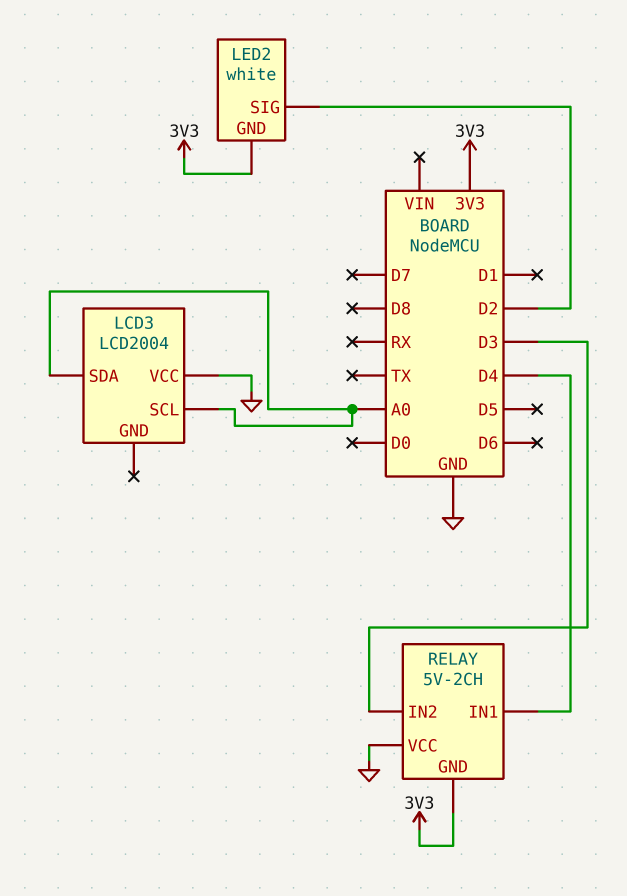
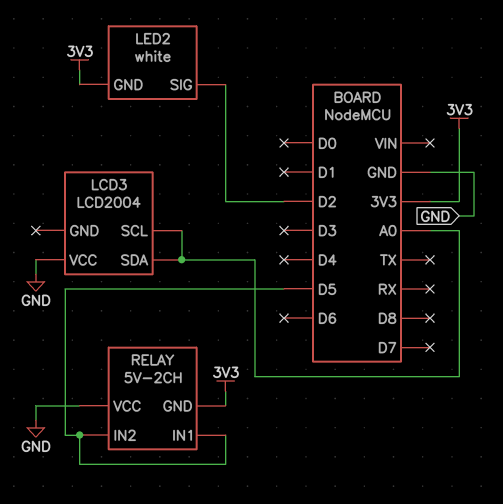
RELAY pin IN1: D4 -> D5
RELAY pin IN2: D3 -> D5

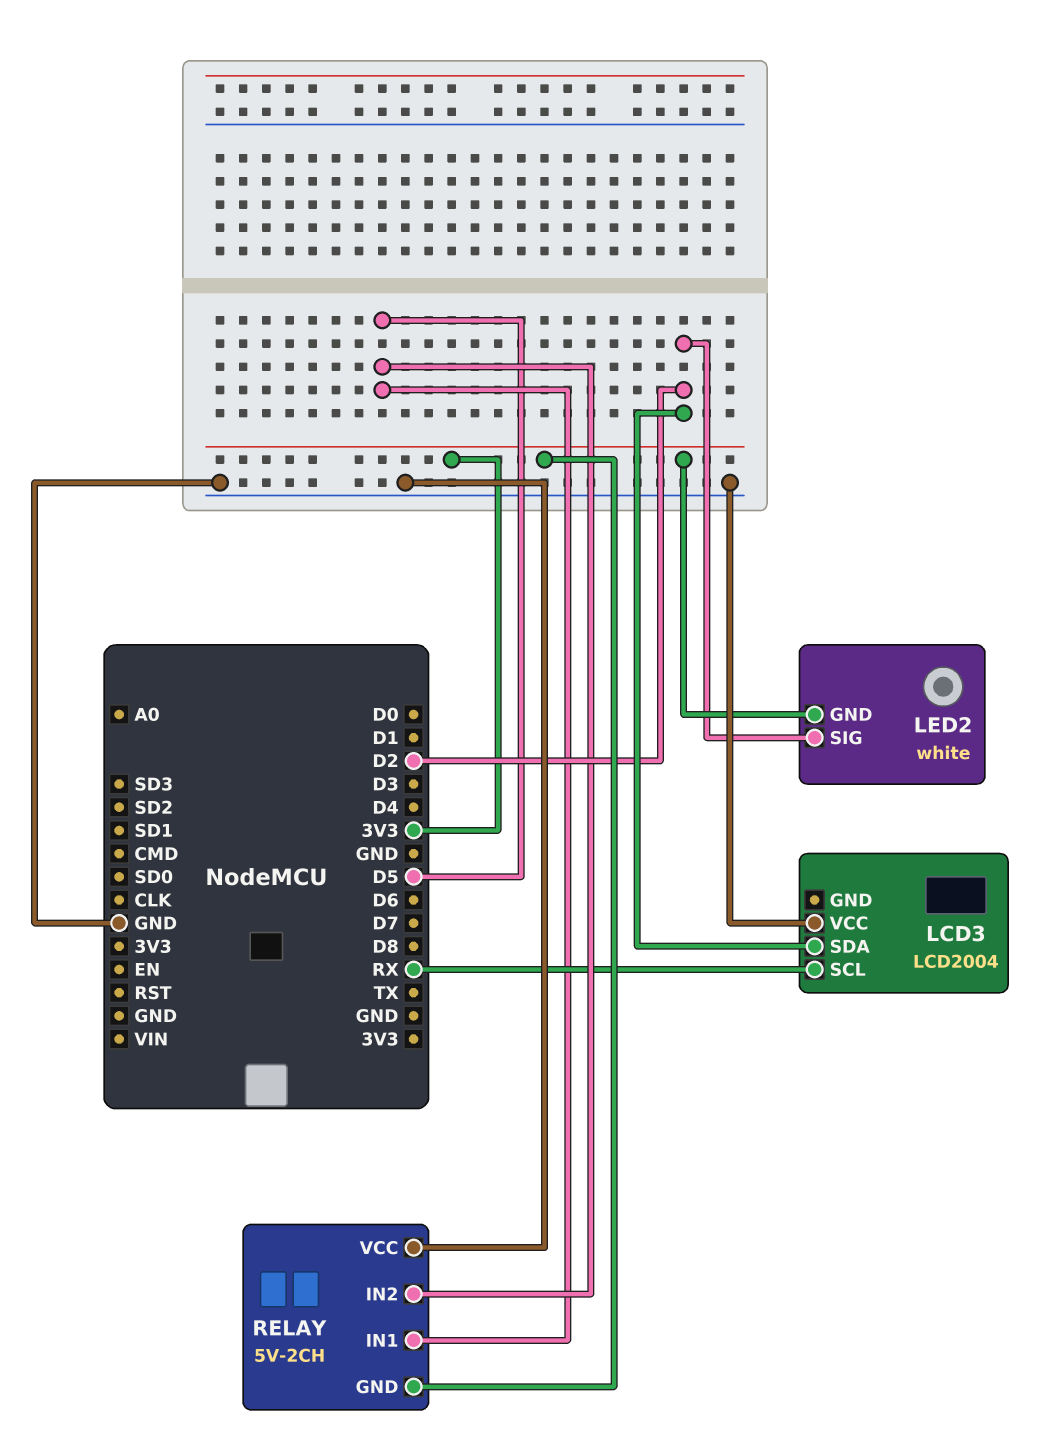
LCD3 pin SCL: A0 -> RX
LCD3 pin SDA: A0 -> D2

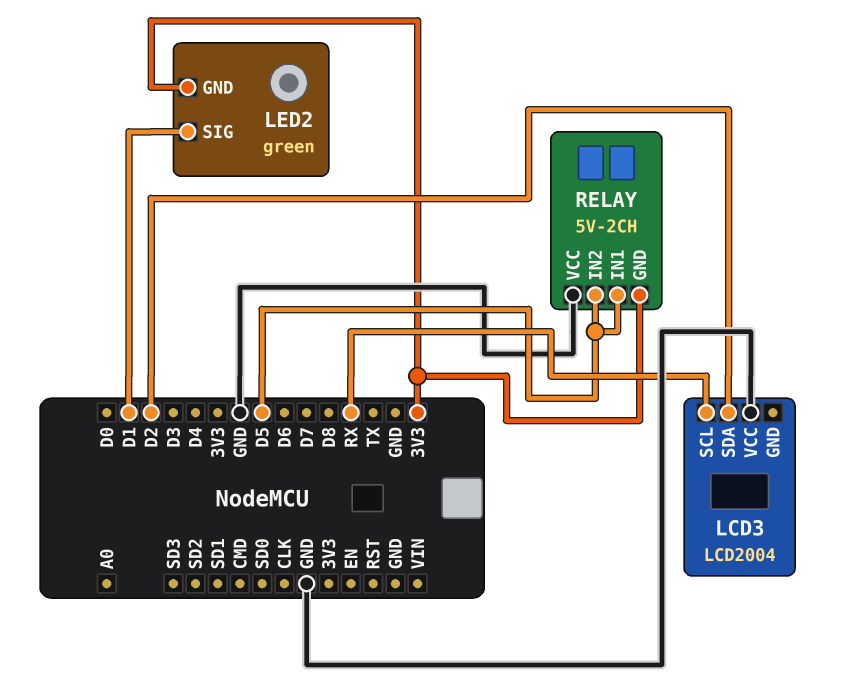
LED2: white -> green
LED2 pin SIG: D2 -> D1

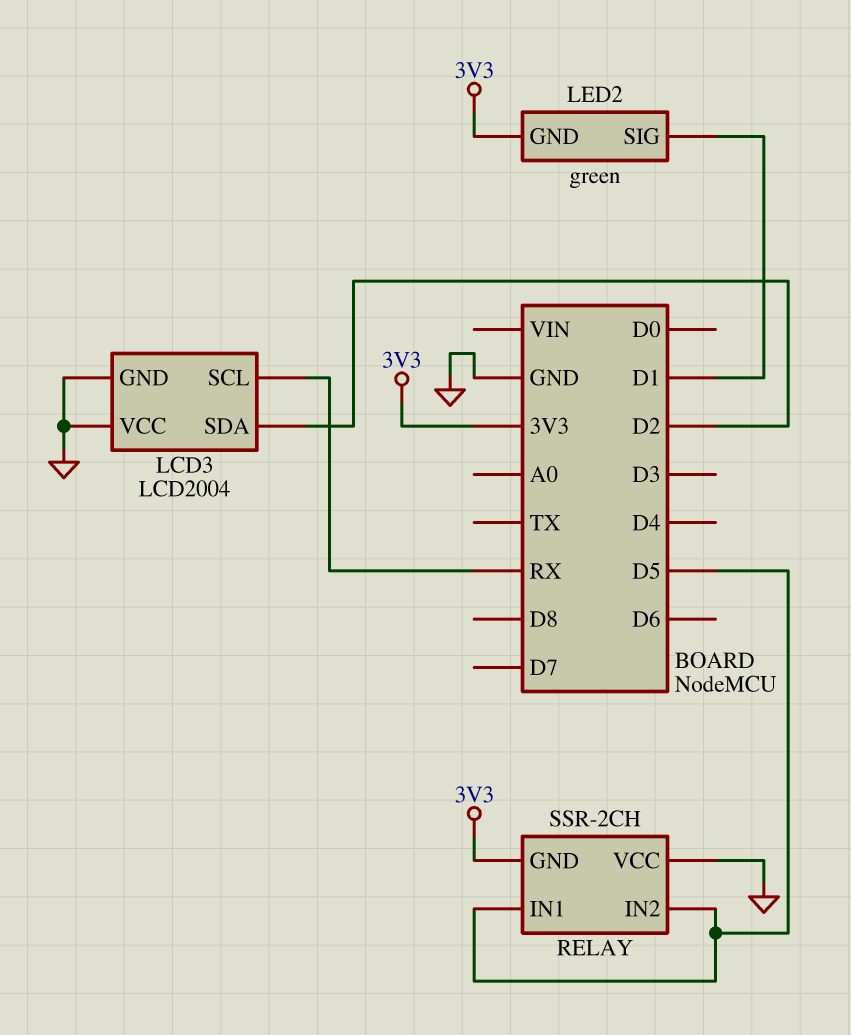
LCD3 pin GND: none -> GND
RELAY: 5V-2CH -> SSR-2CH

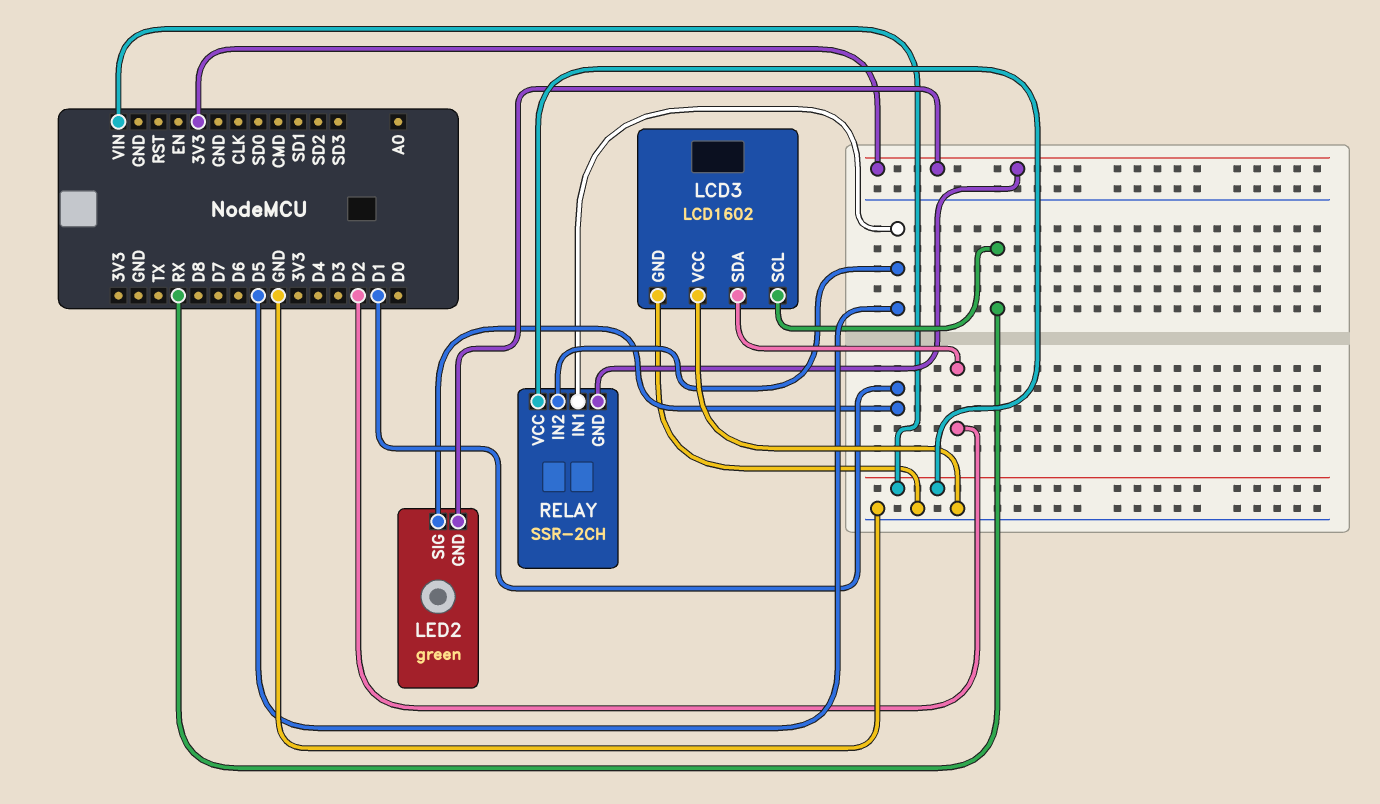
LCD3: LCD2004 -> LCD1602
RELAY pin VCC: GND -> VIN

